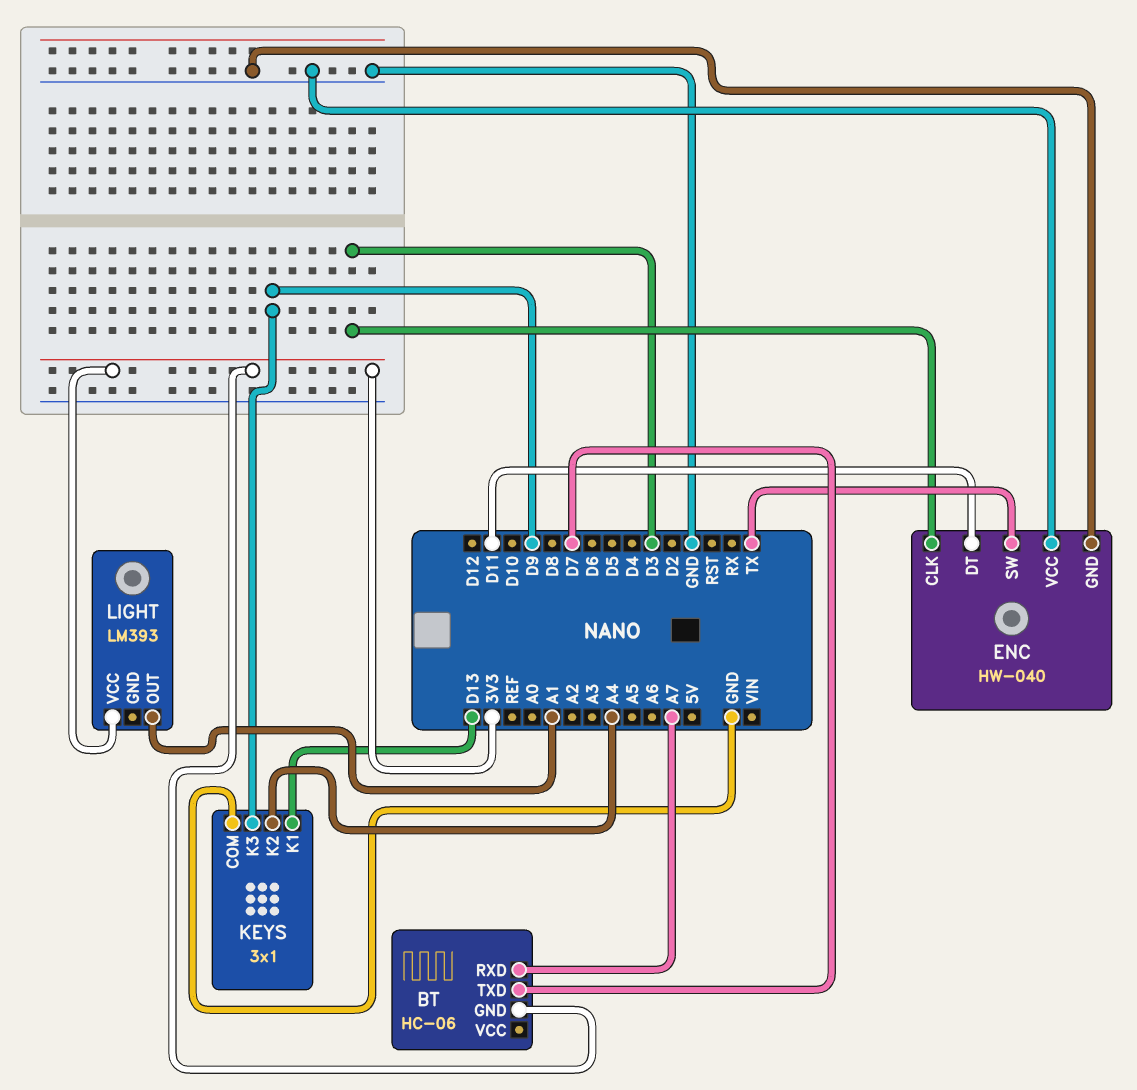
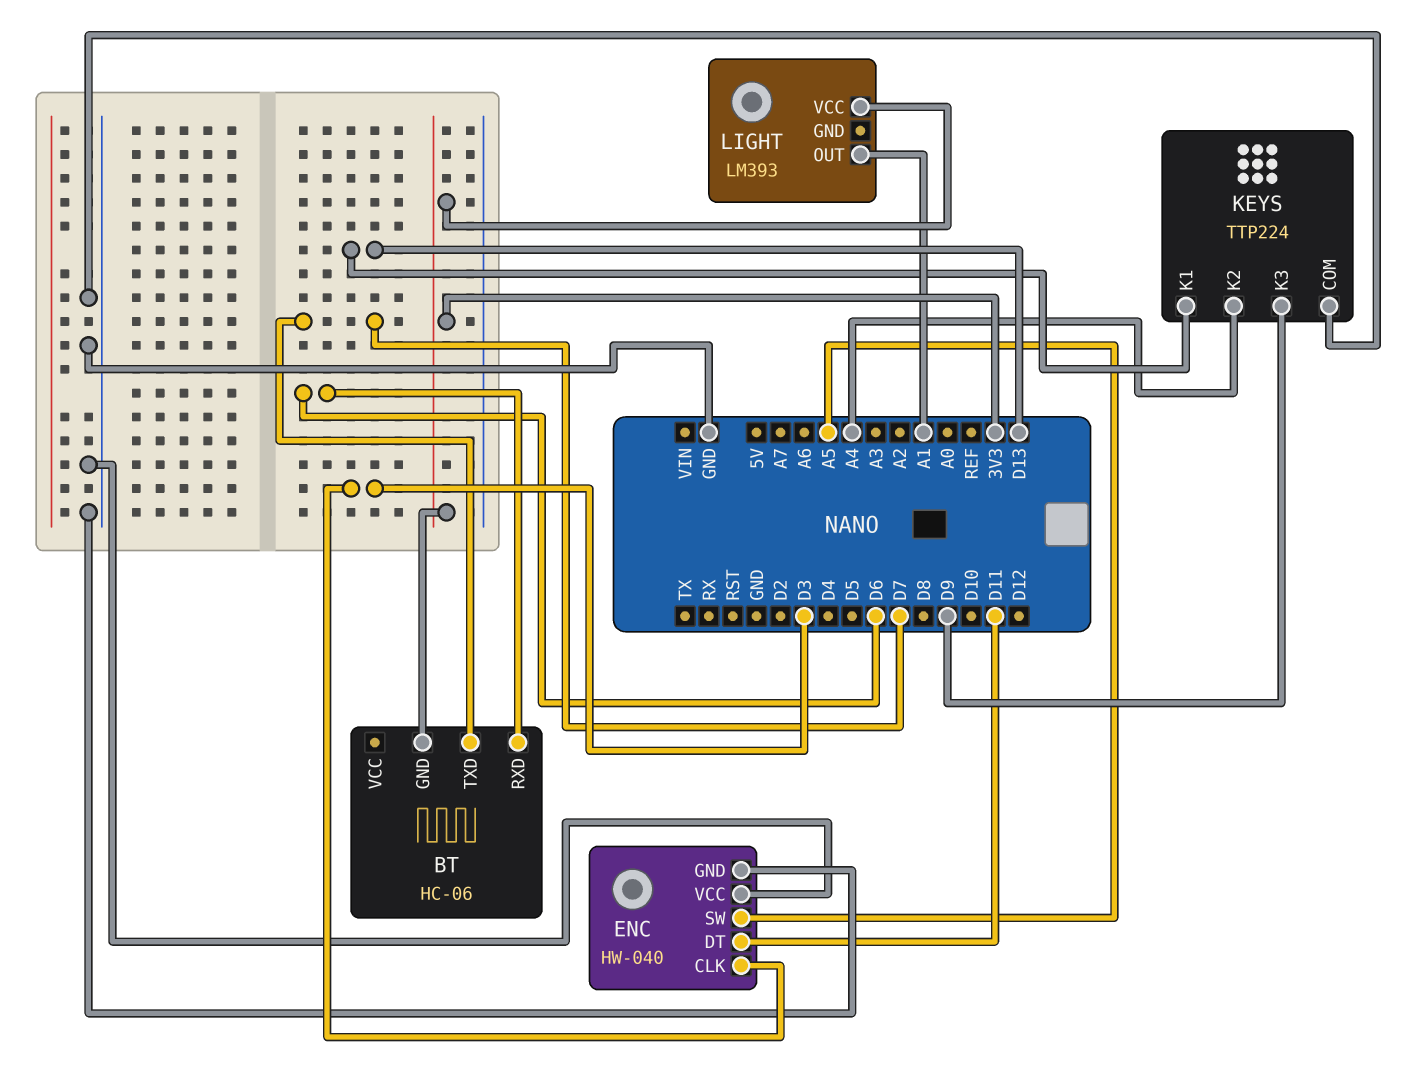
BT pin RXD: A7 -> D6
ENC pin SW: TX -> A5
KEYS: 3x1 -> TTP224

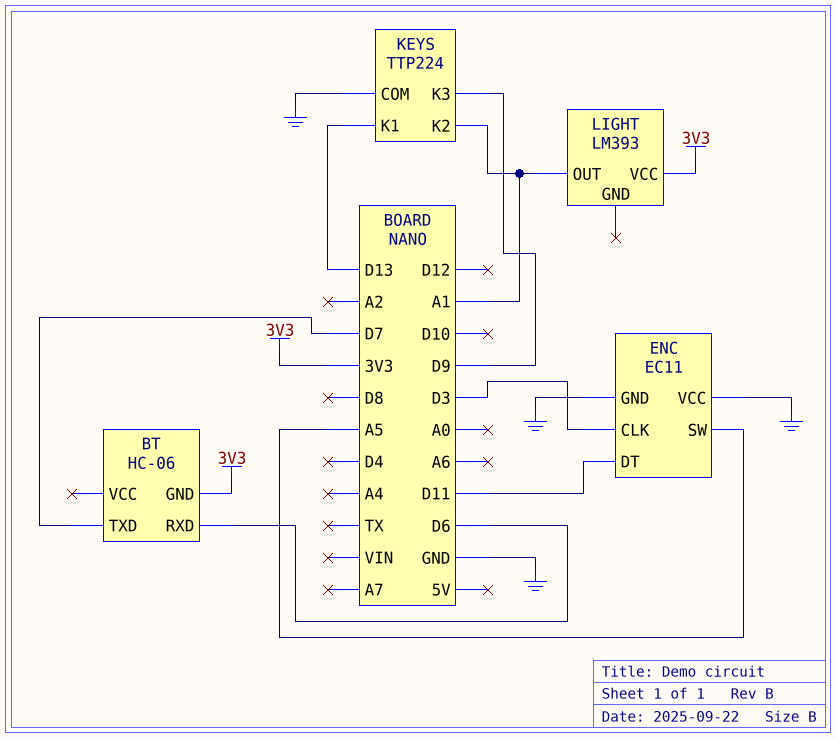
ENC: HW-040 -> EC11
KEYS pin K2: A4 -> A1

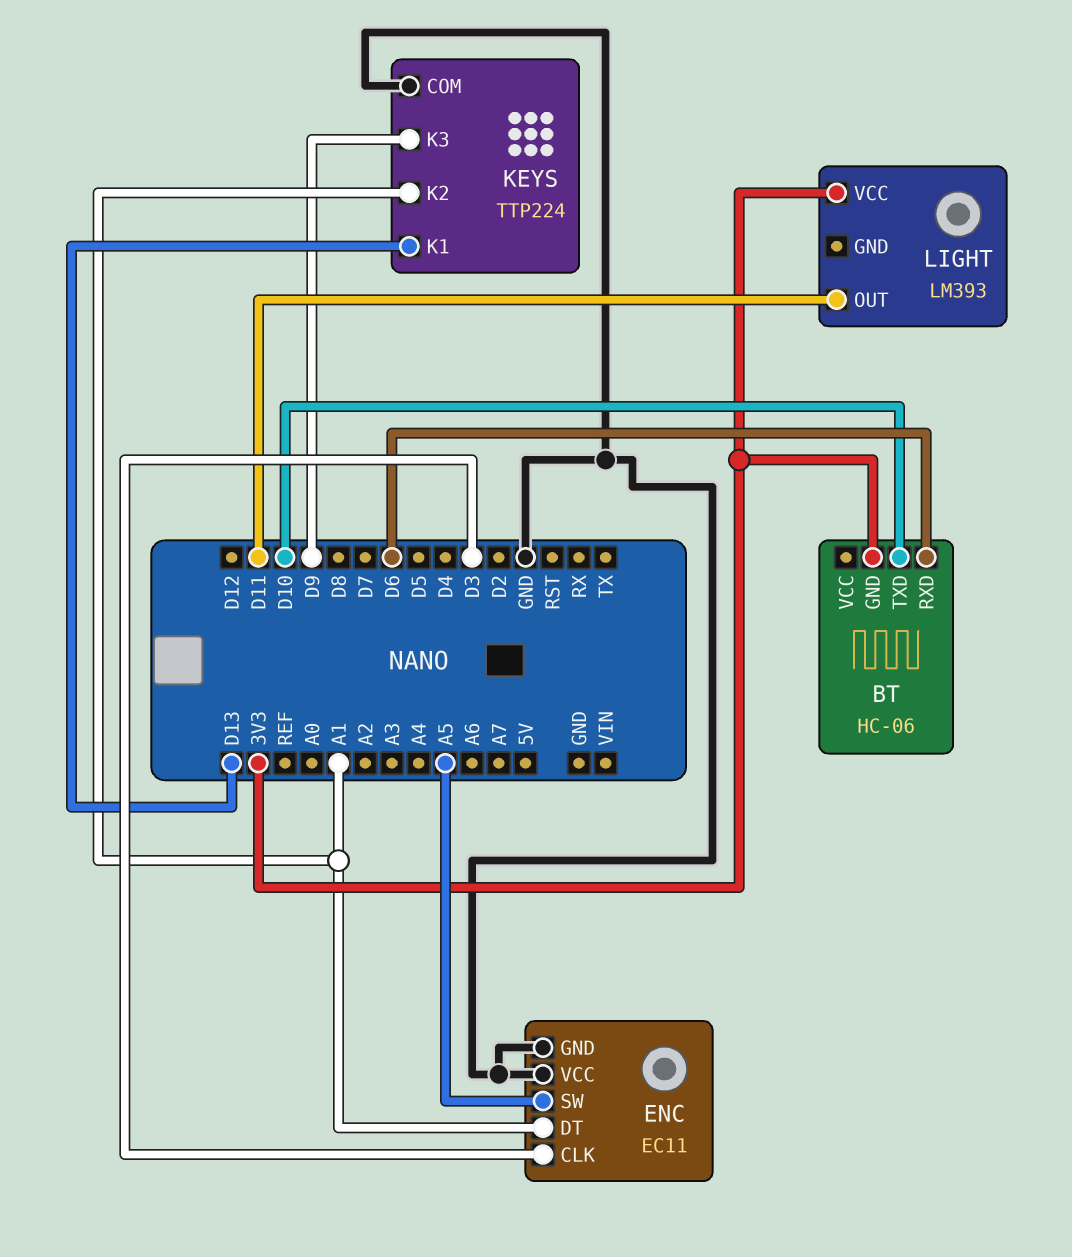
BT pin TXD: D7 -> D10
ENC pin DT: D11 -> A1
LIGHT pin OUT: A1 -> D11

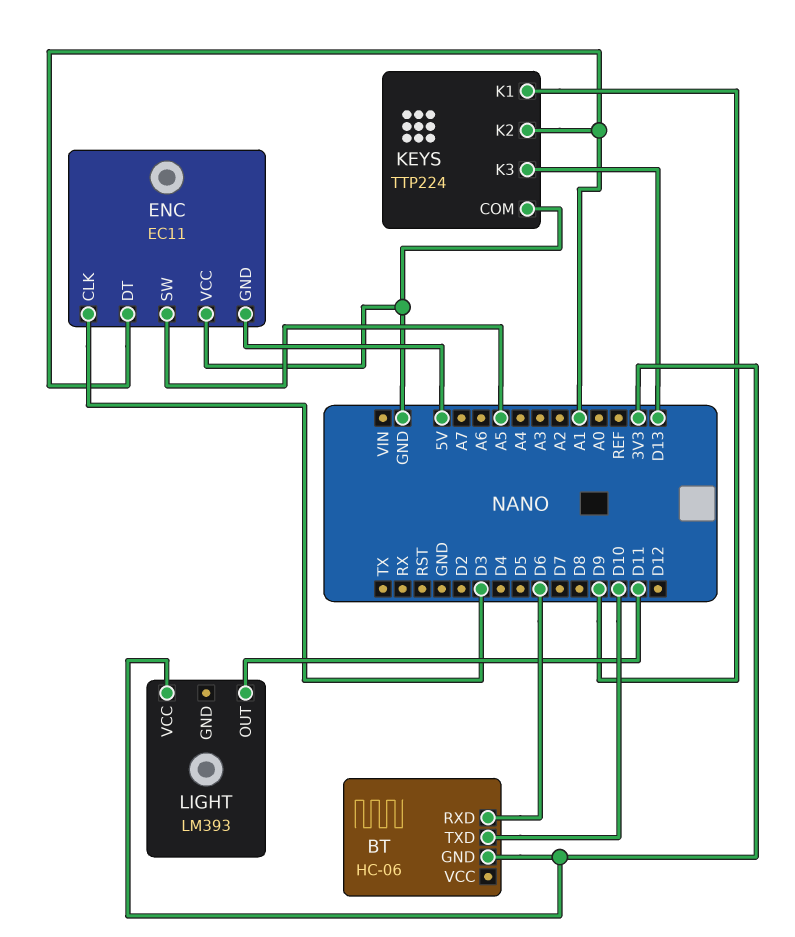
ENC pin GND: GND -> 5V
KEYS pin K1: D13 -> D9
KEYS pin K3: D9 -> D13

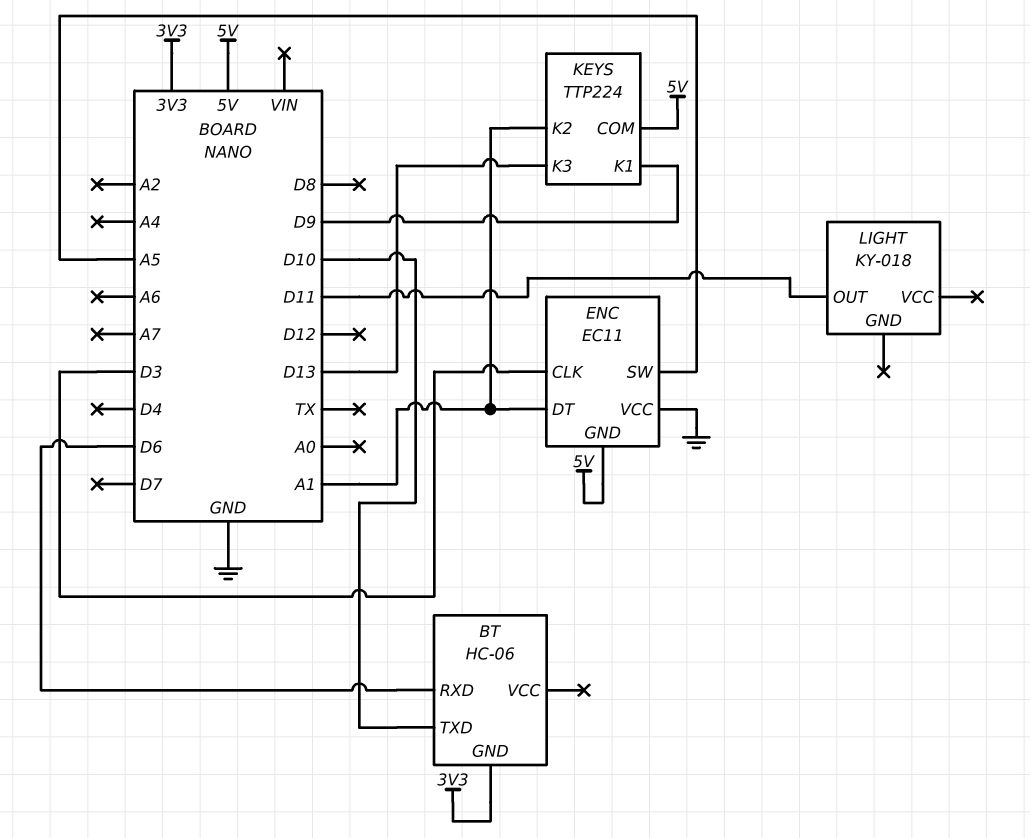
KEYS pin COM: GND -> 5V
LIGHT: LM393 -> KY-018
LIGHT pin VCC: 3V3 -> none

